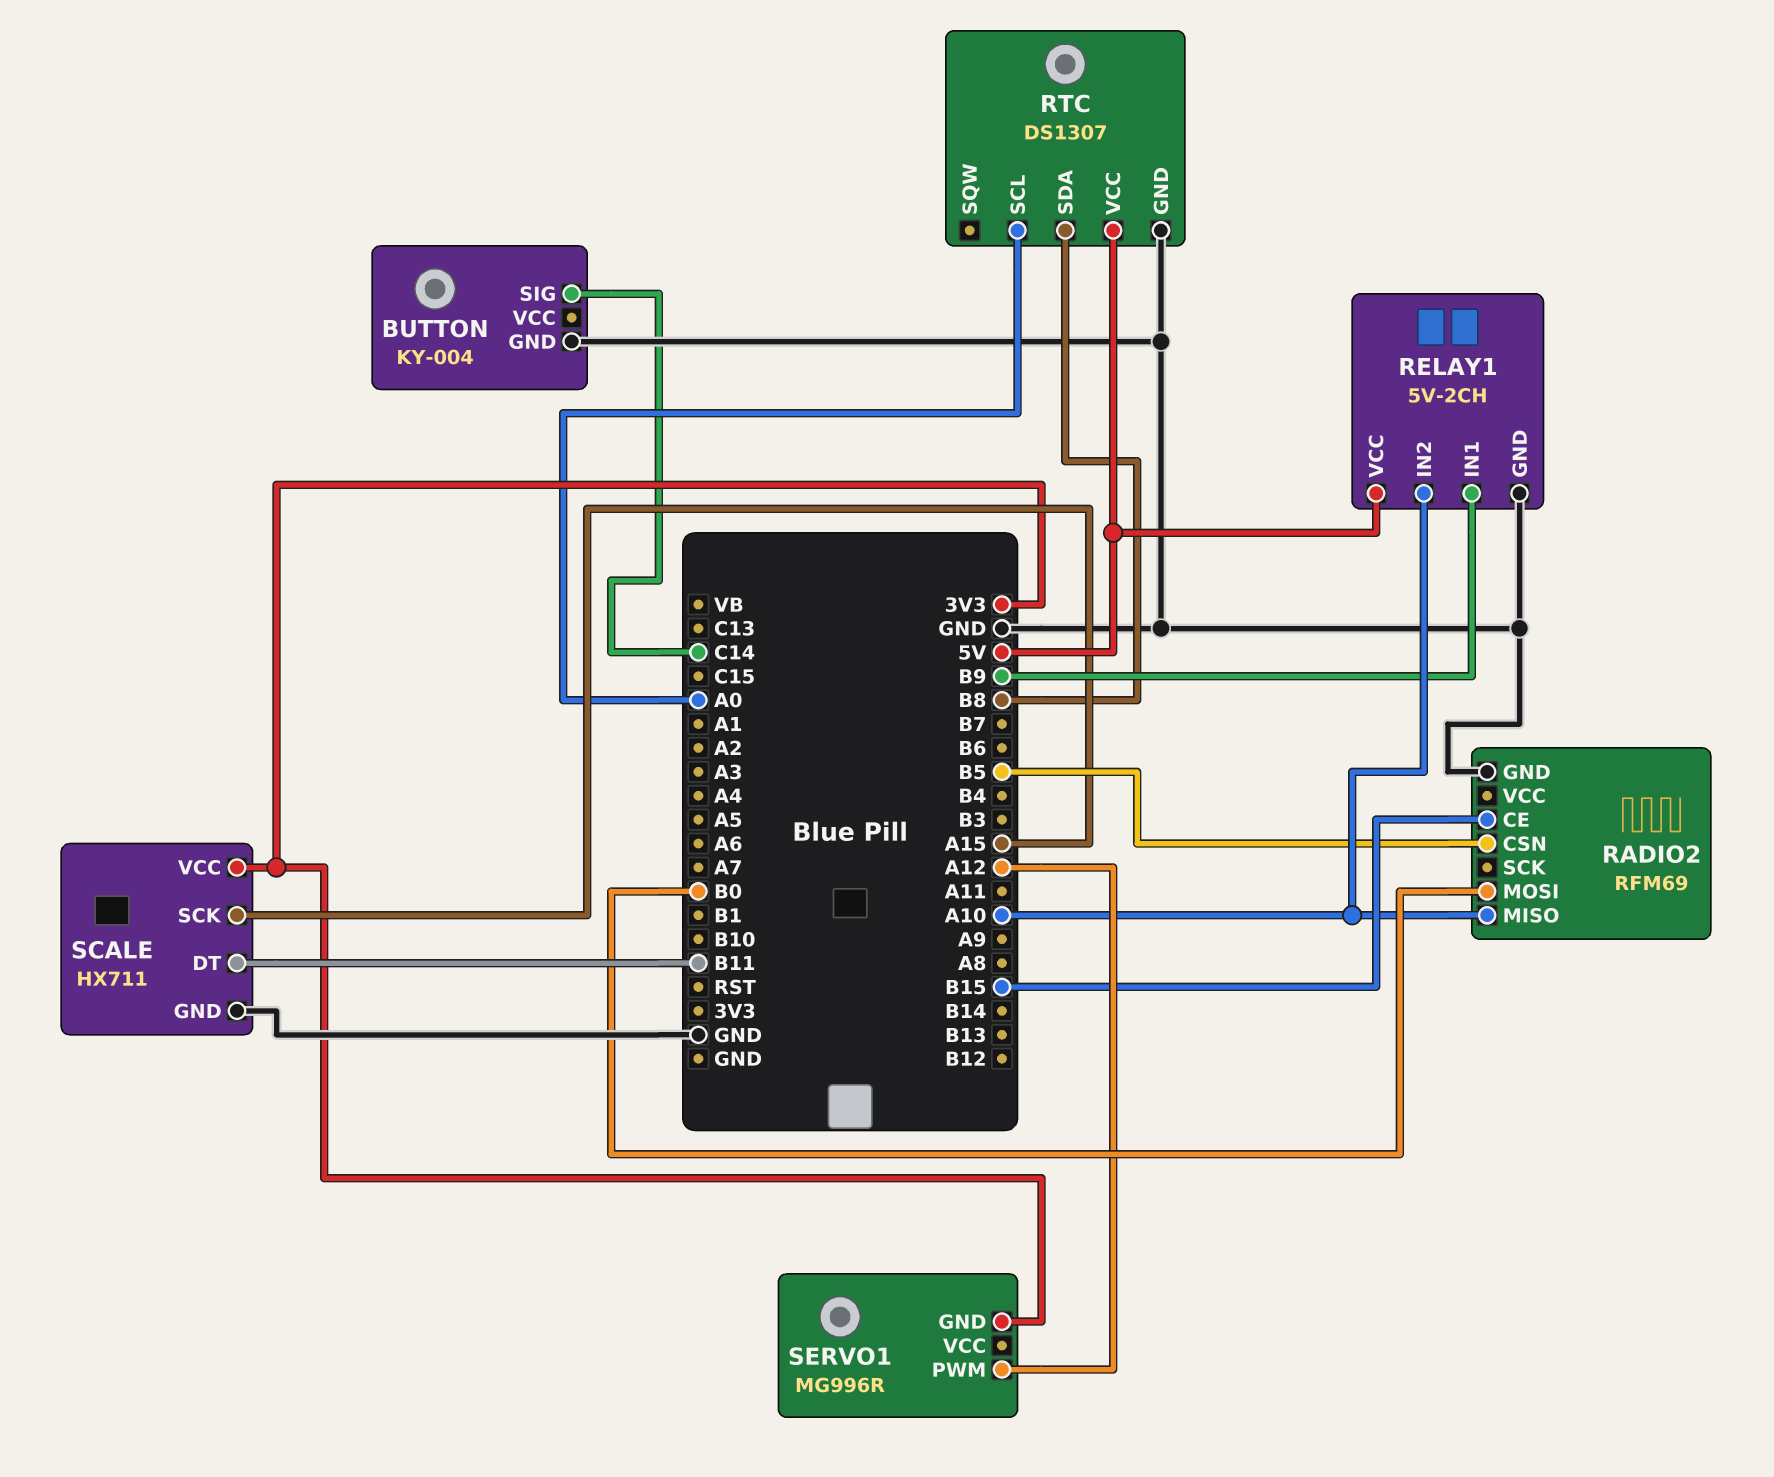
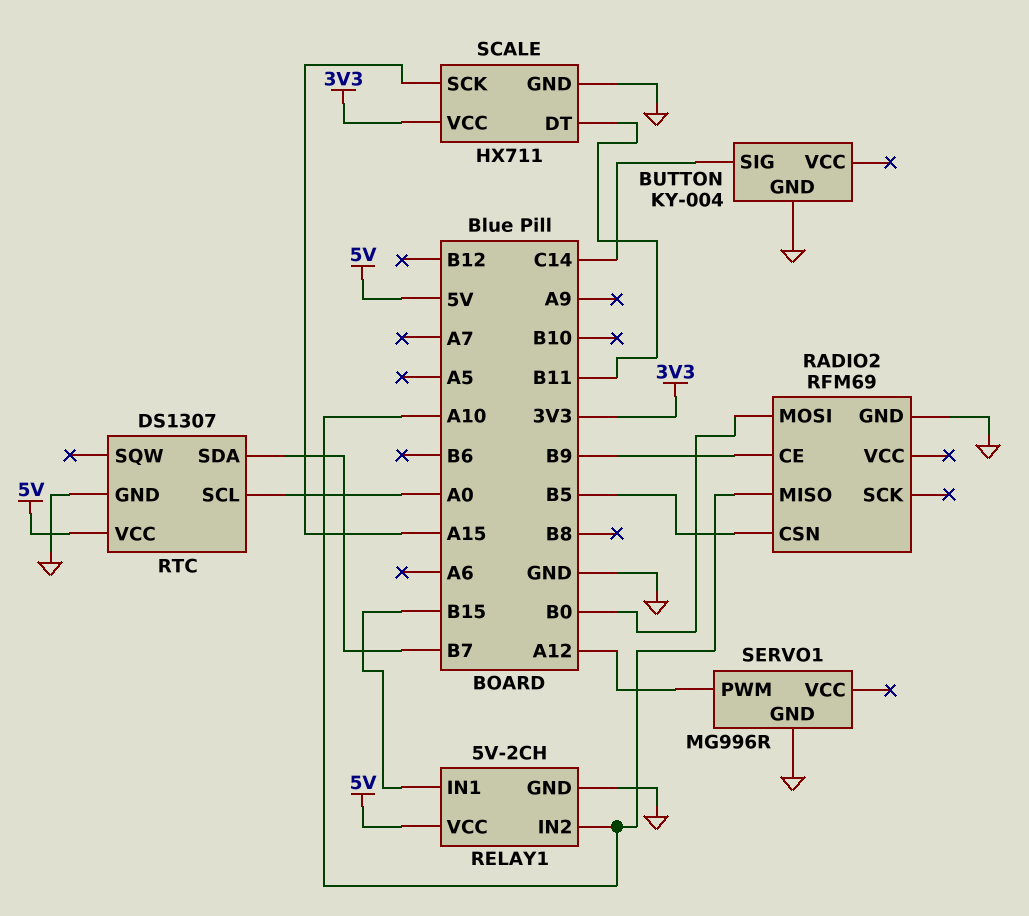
RADIO2 pin CE: B15 -> B9
RELAY1 pin IN1: B9 -> B15
RTC pin SDA: B8 -> B7
SERVO1 pin GND: 3V3 -> GND

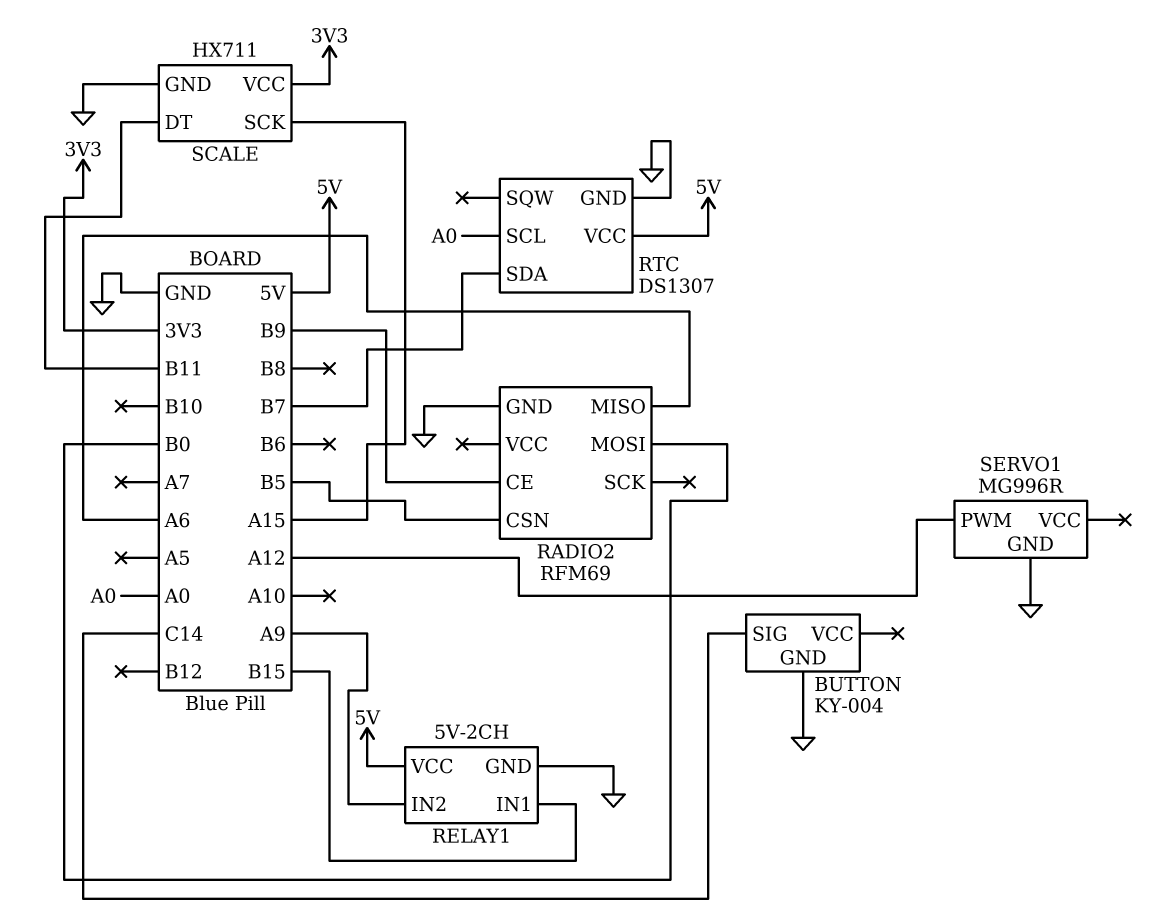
RADIO2 pin MISO: A10 -> A6
RELAY1 pin IN2: A10 -> A9

